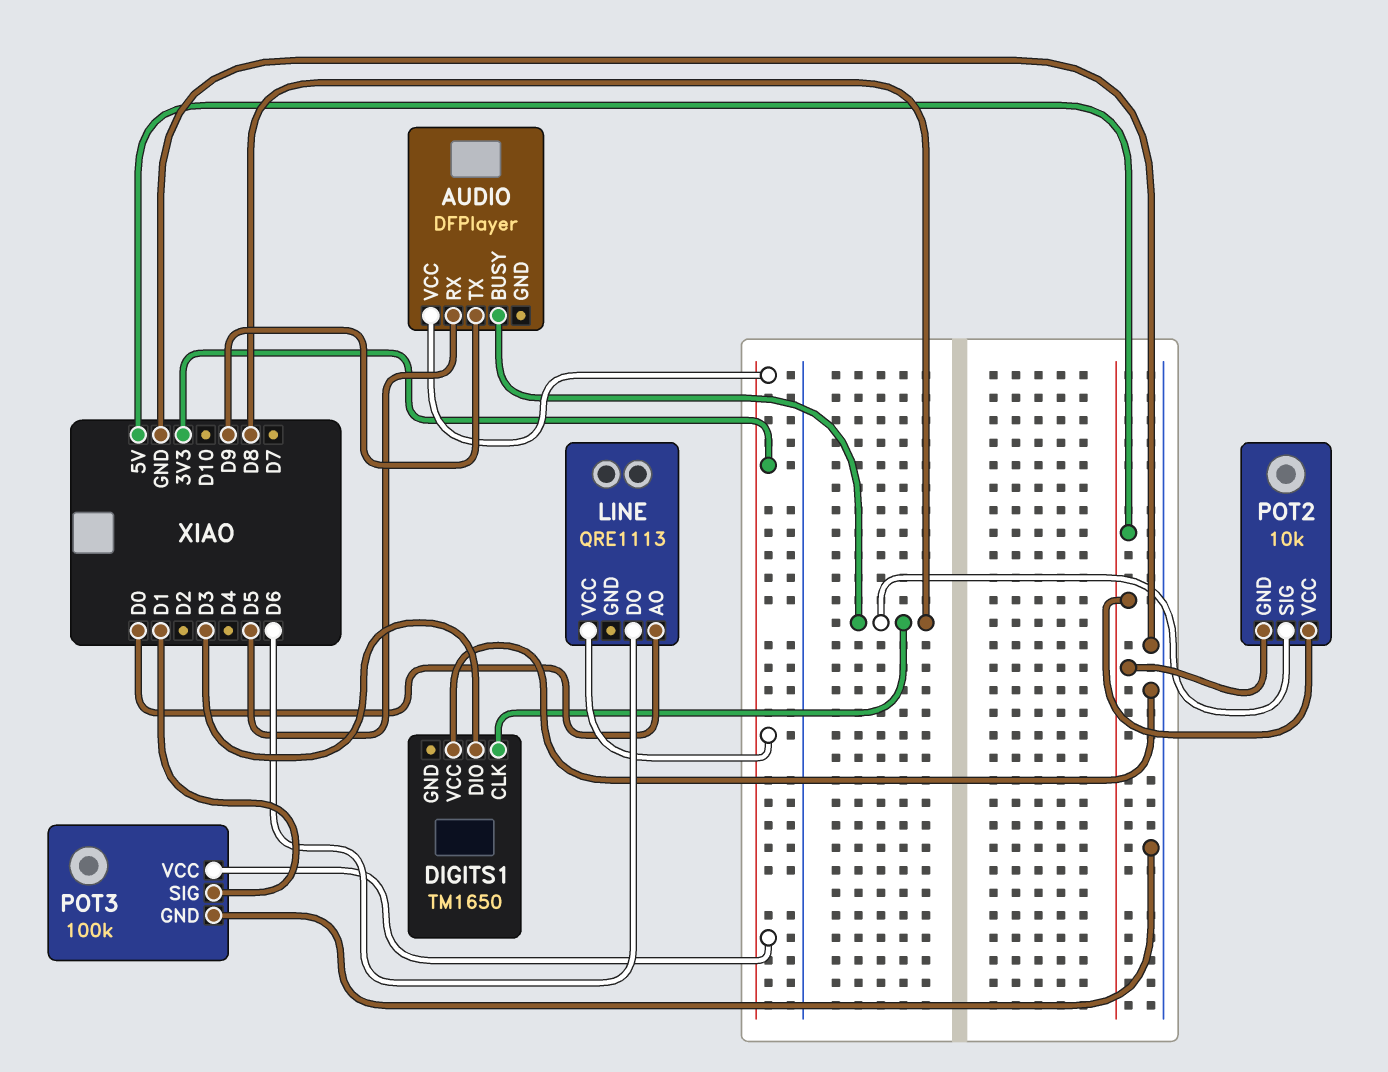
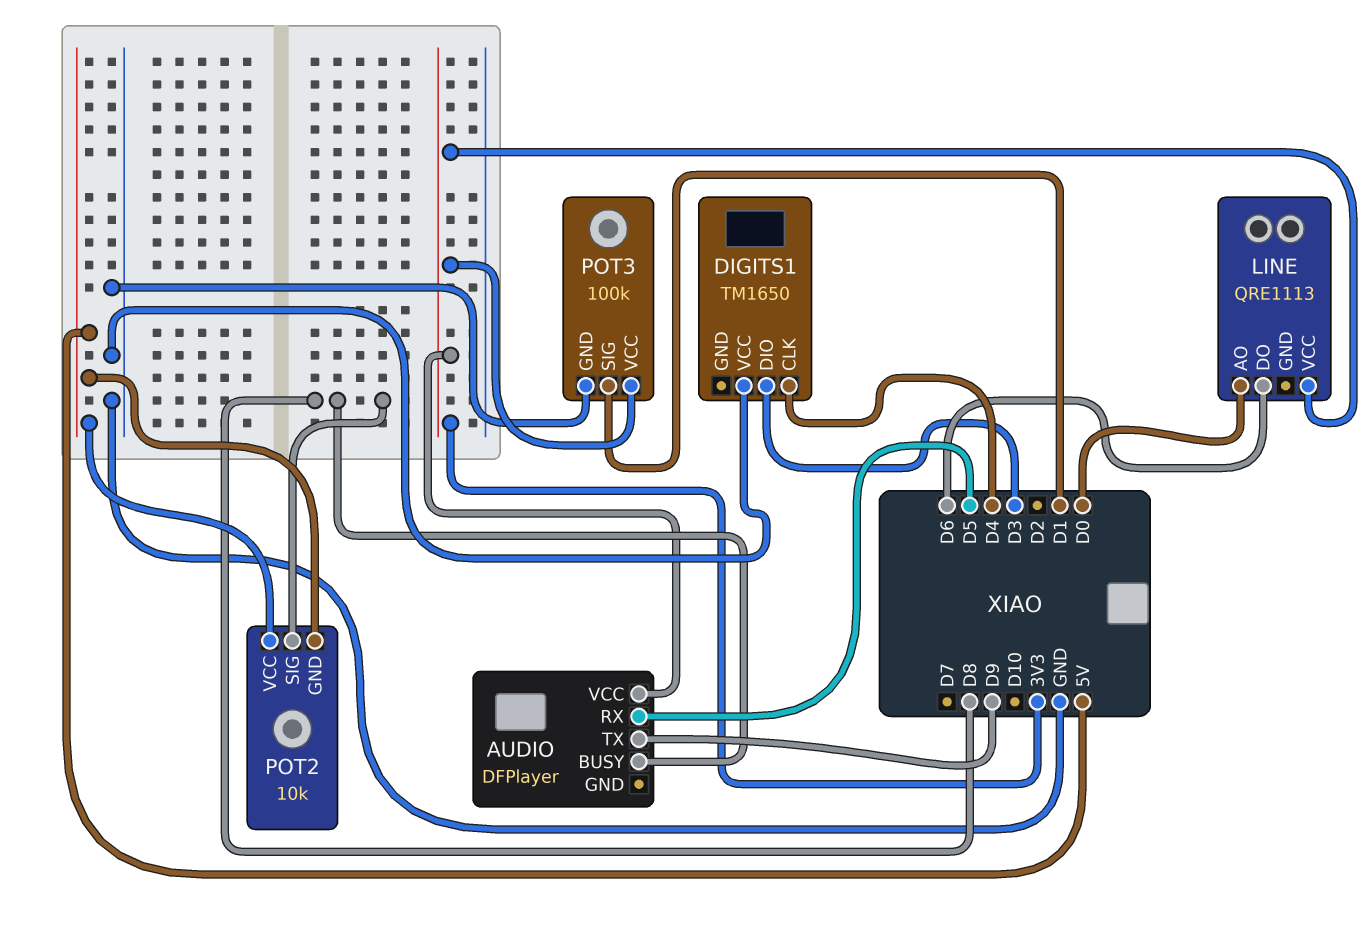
DIGITS1 pin CLK: D8 -> D4

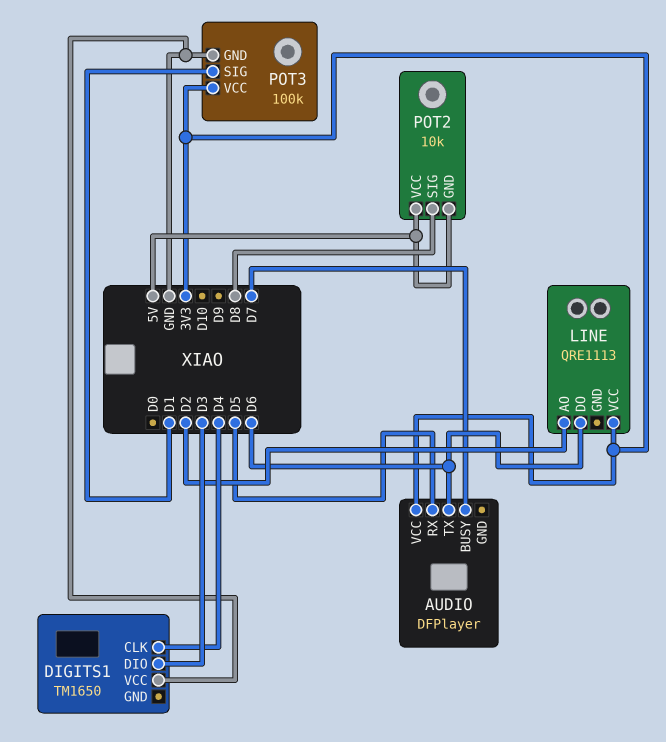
AUDIO pin BUSY: D8 -> D7
AUDIO pin TX: D9 -> D6
LINE pin AO: D0 -> D2

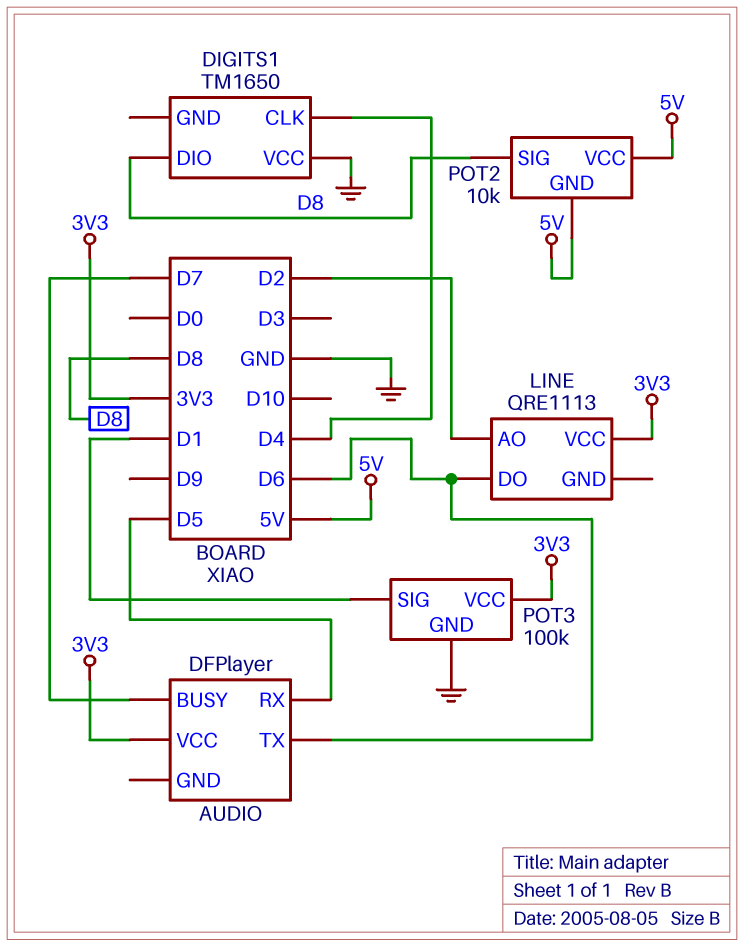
DIGITS1 pin DIO: D3 -> D8

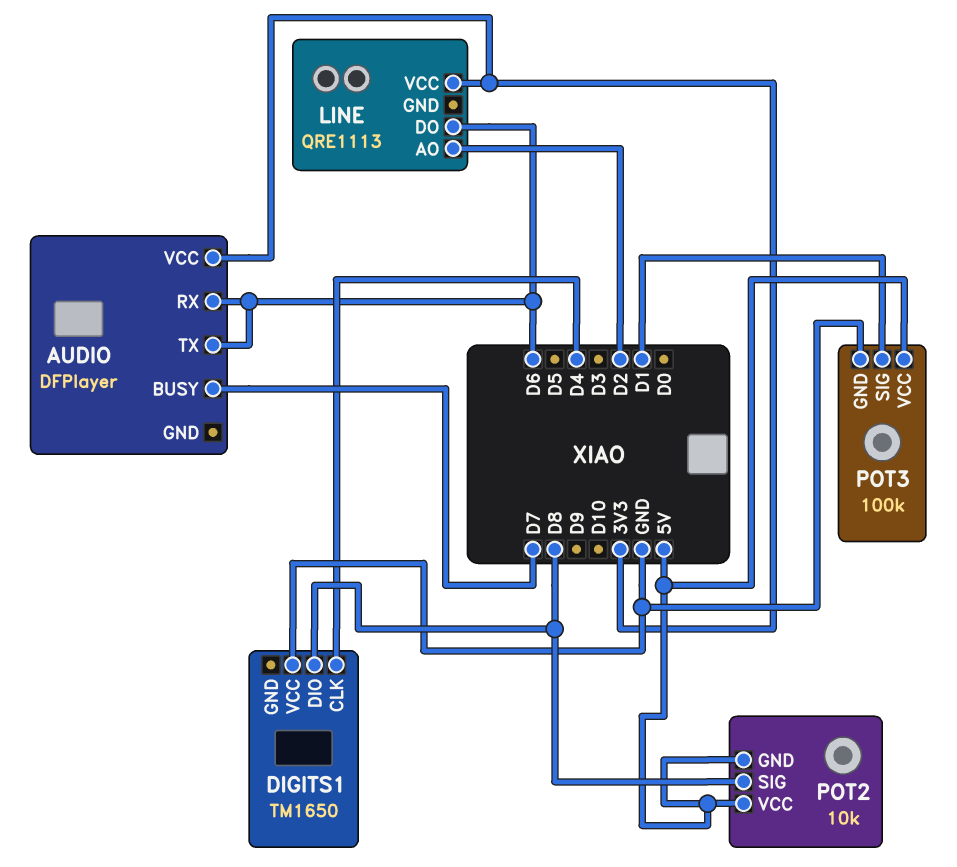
AUDIO pin RX: D5 -> D6
POT3 pin VCC: 3V3 -> 5V

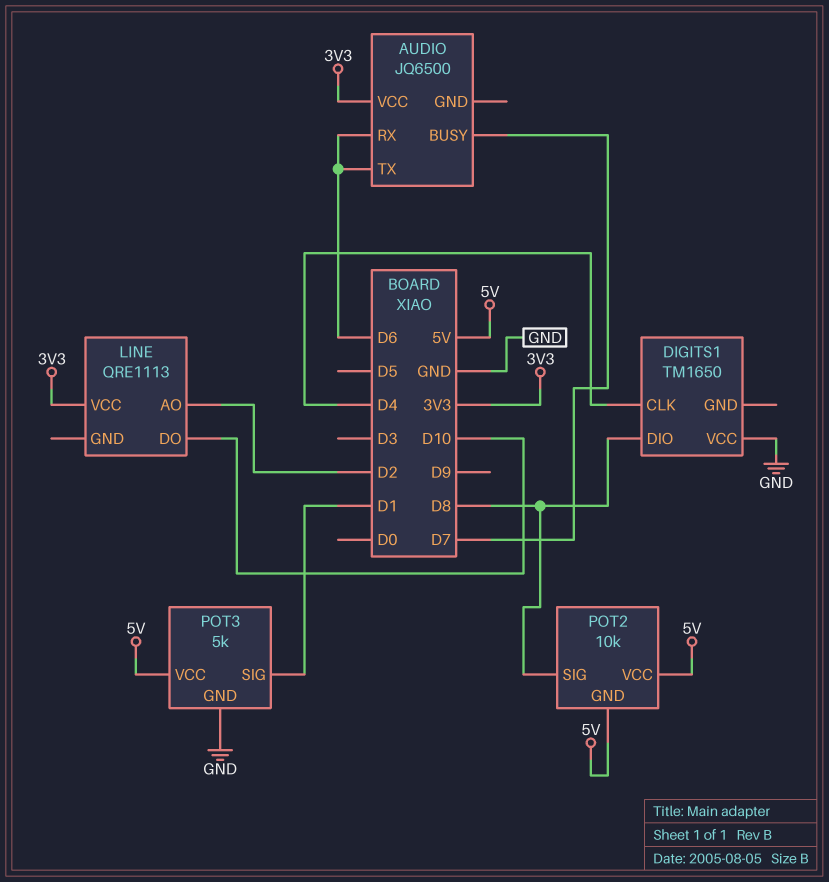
AUDIO: DFPlayer -> JQ6500
LINE pin DO: D6 -> D10
POT3: 100k -> 5k

